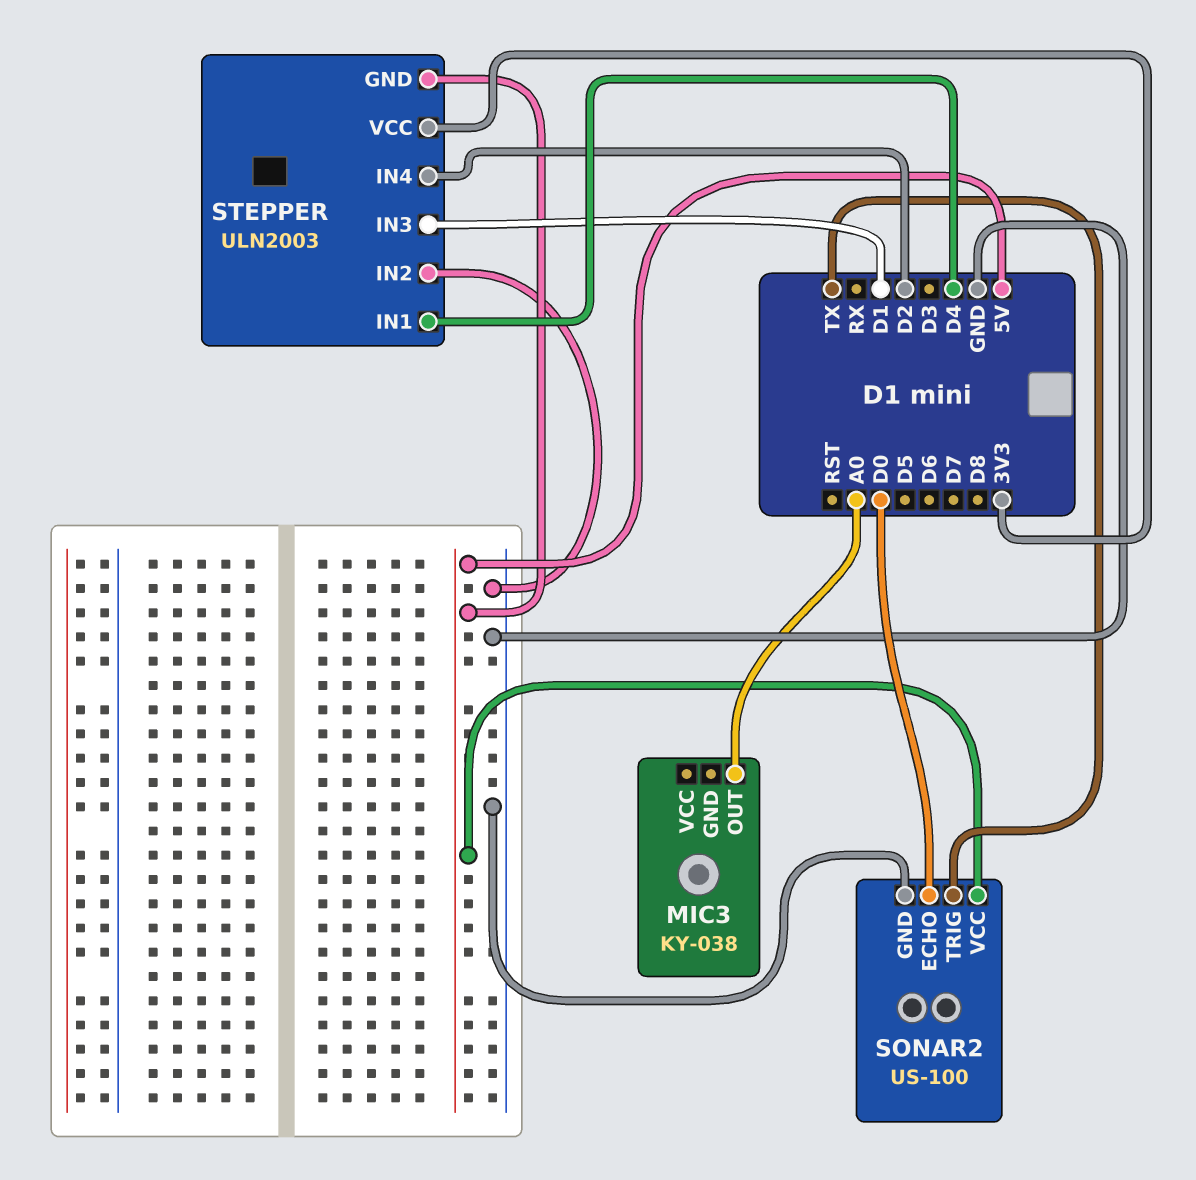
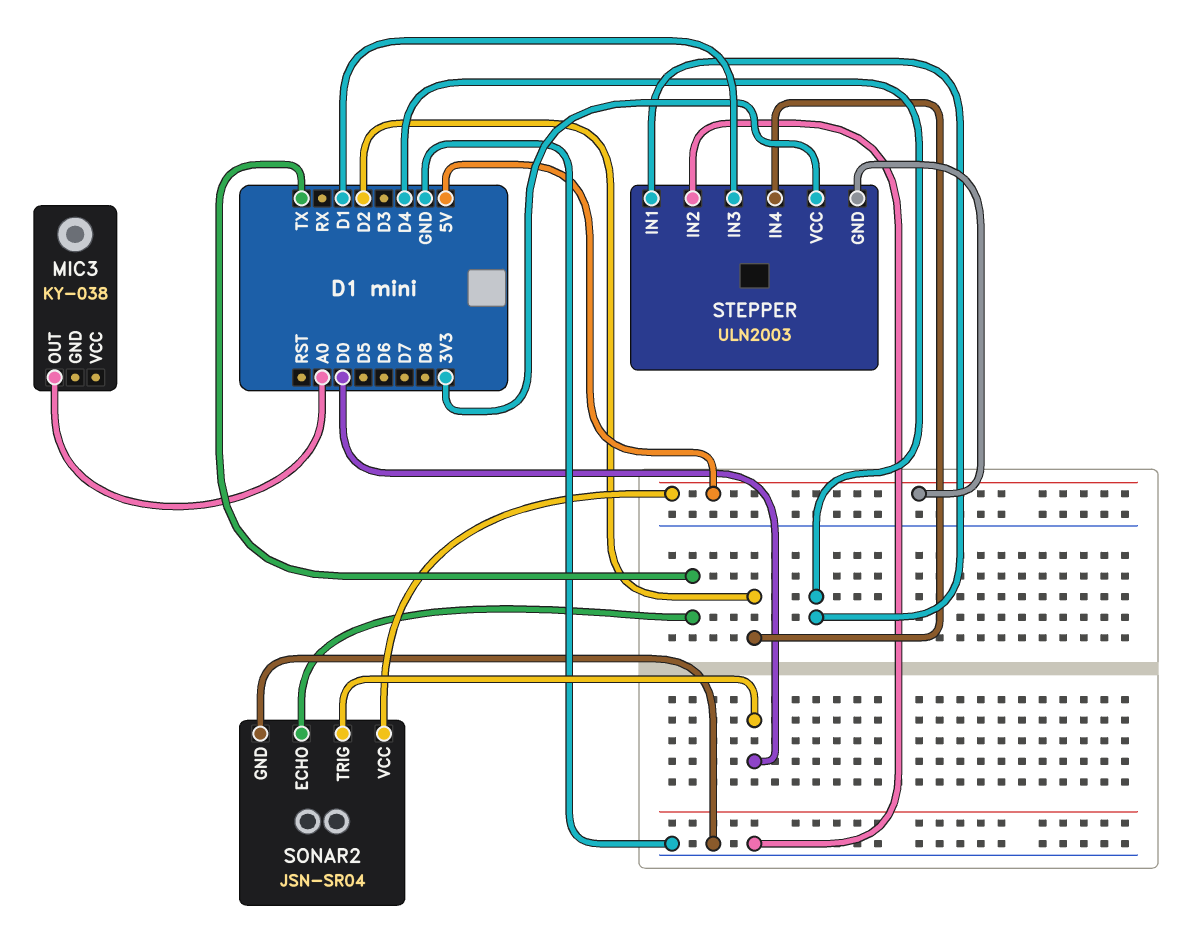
SONAR2: US-100 -> JSN-SR04
SONAR2 pin ECHO: D0 -> TX
SONAR2 pin TRIG: TX -> D0

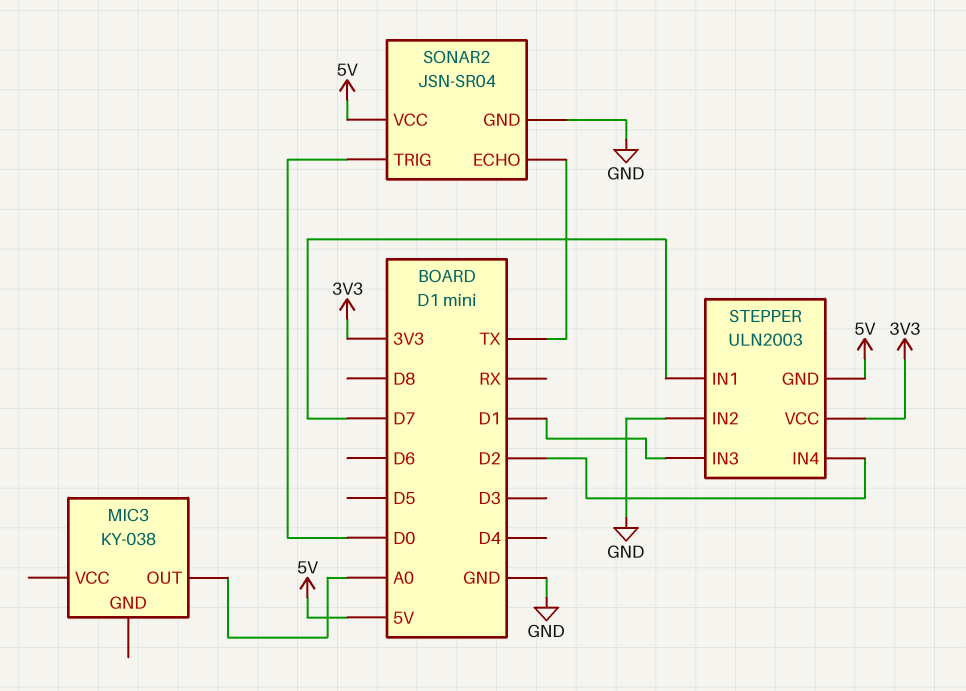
STEPPER pin IN1: D4 -> D7

